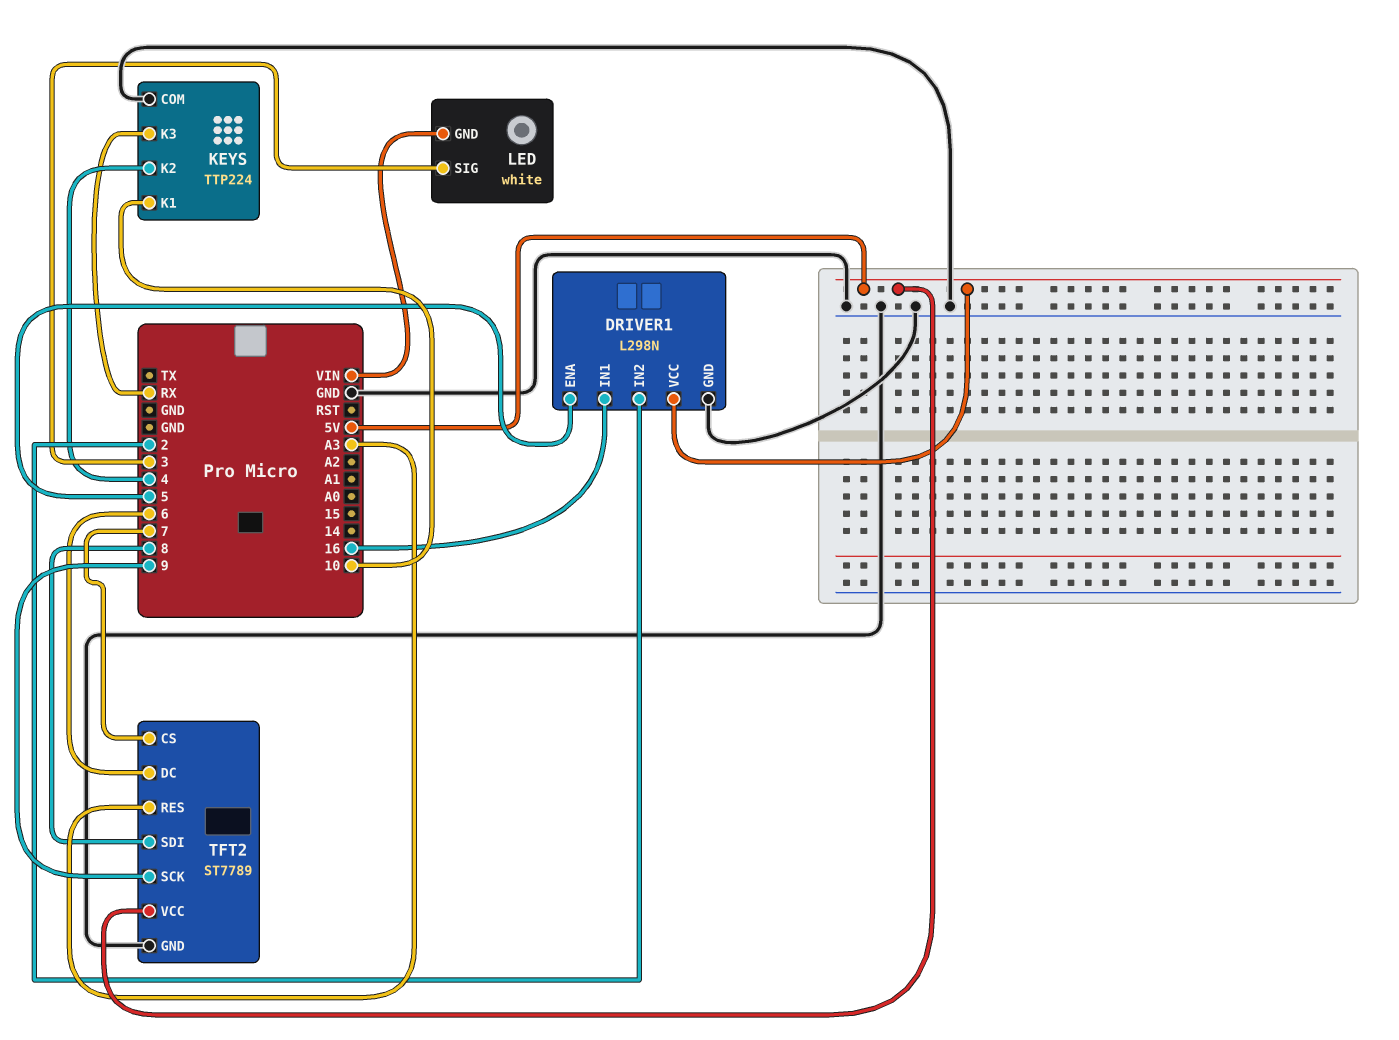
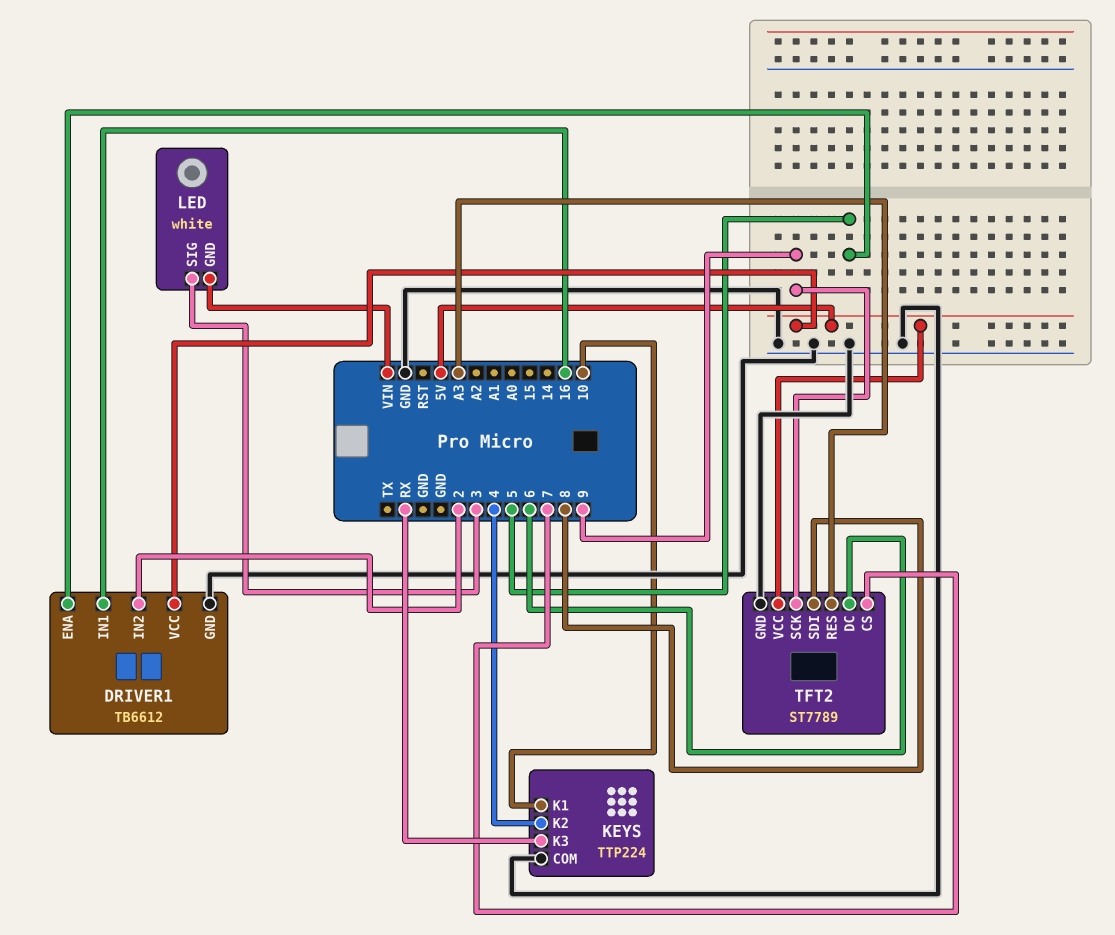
DRIVER1: L298N -> TB6612

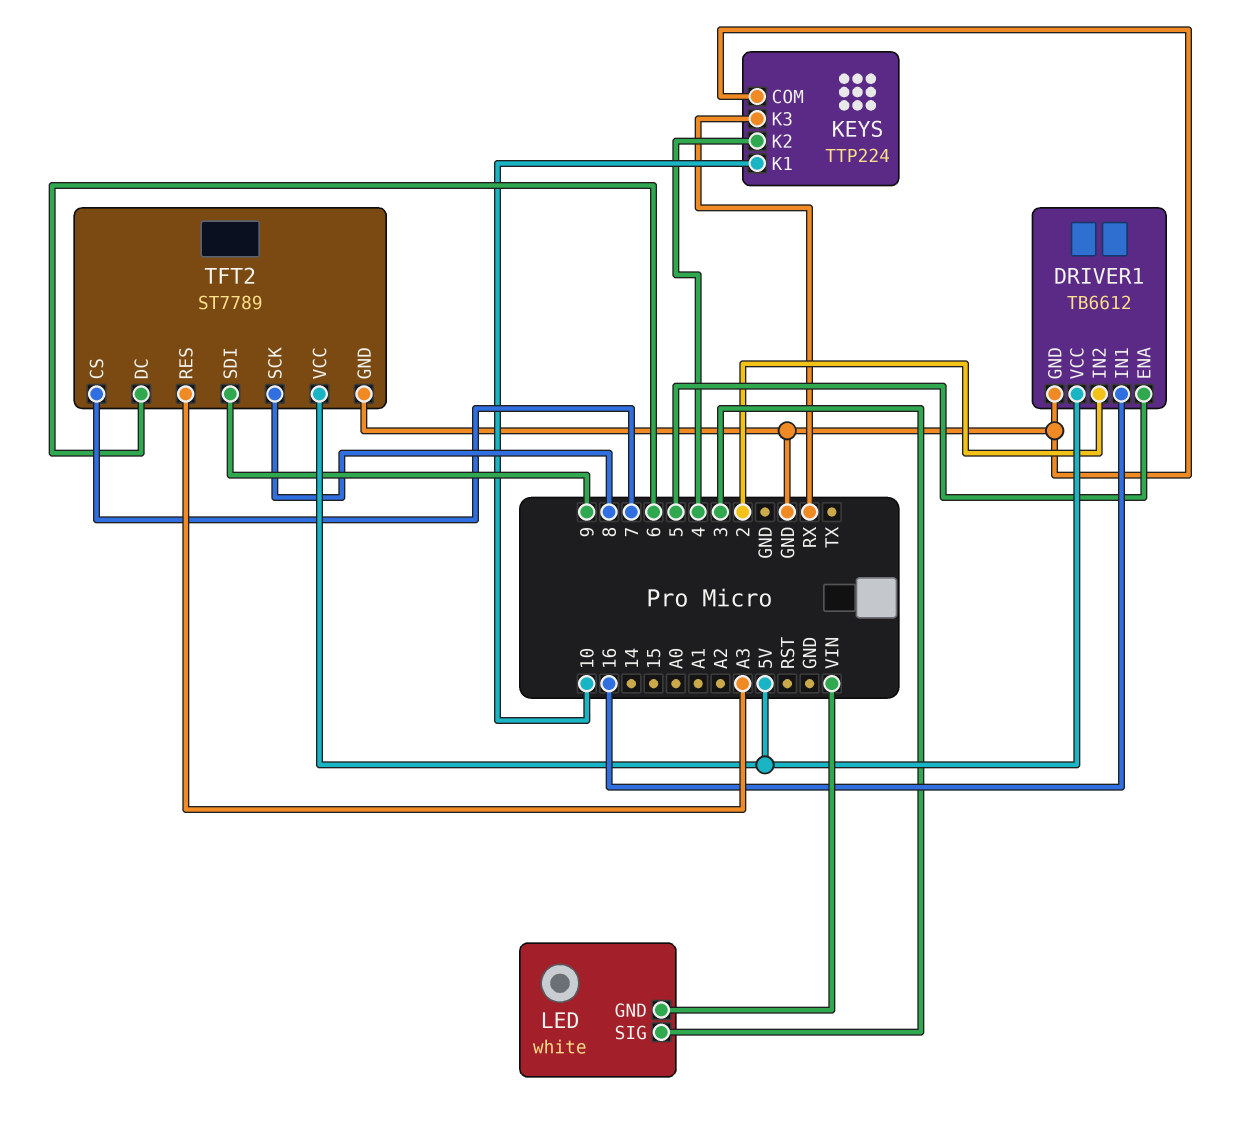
TFT2 pin SCK: 9 -> 8
TFT2 pin SDI: 8 -> 9

